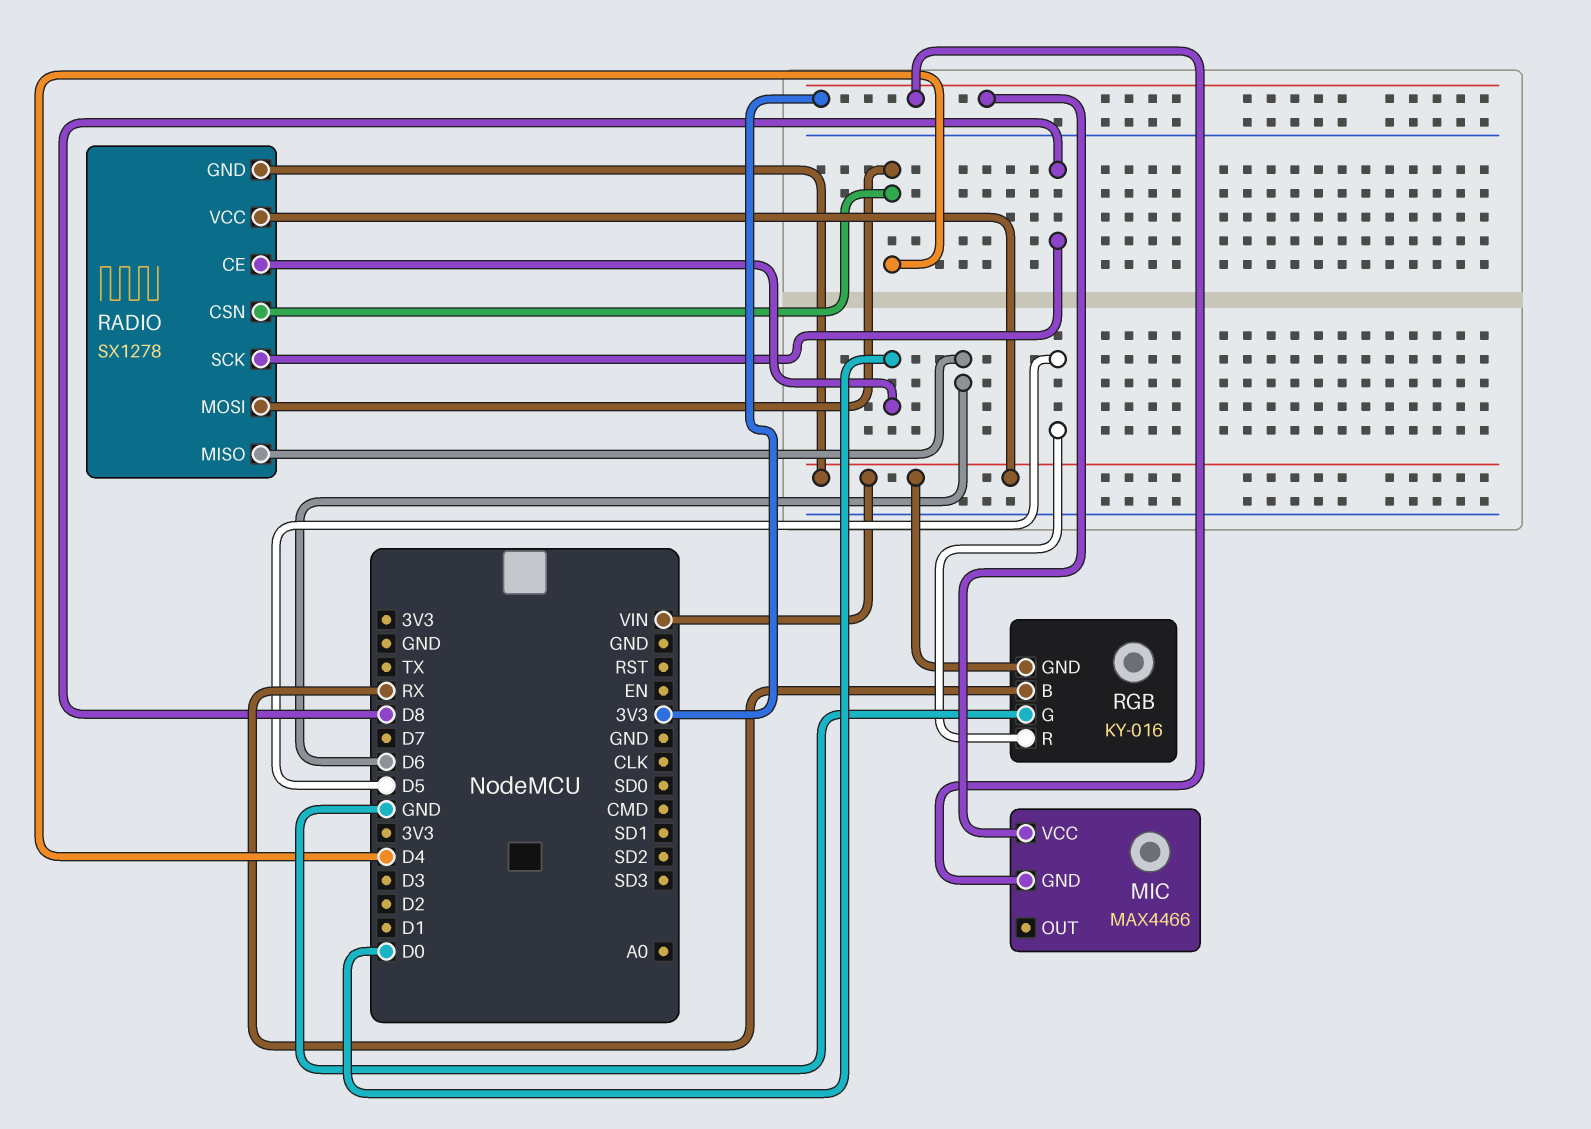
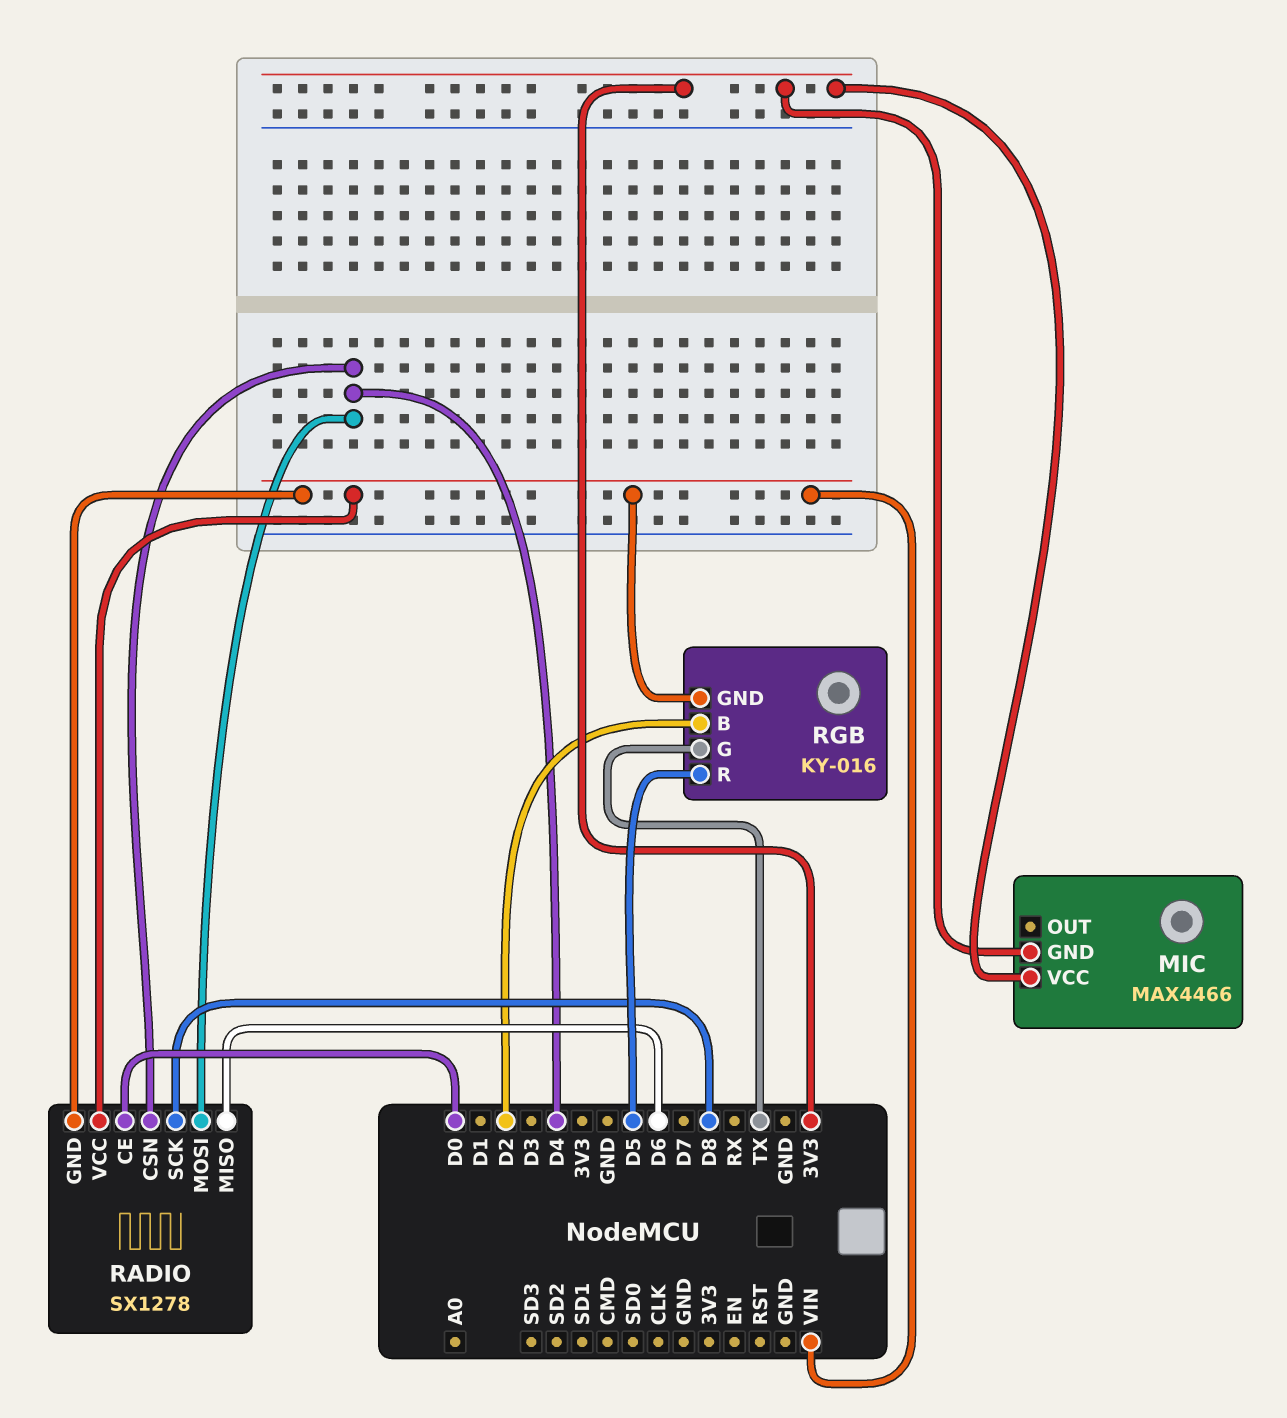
RGB pin B: RX -> D2
RGB pin G: GND -> TX

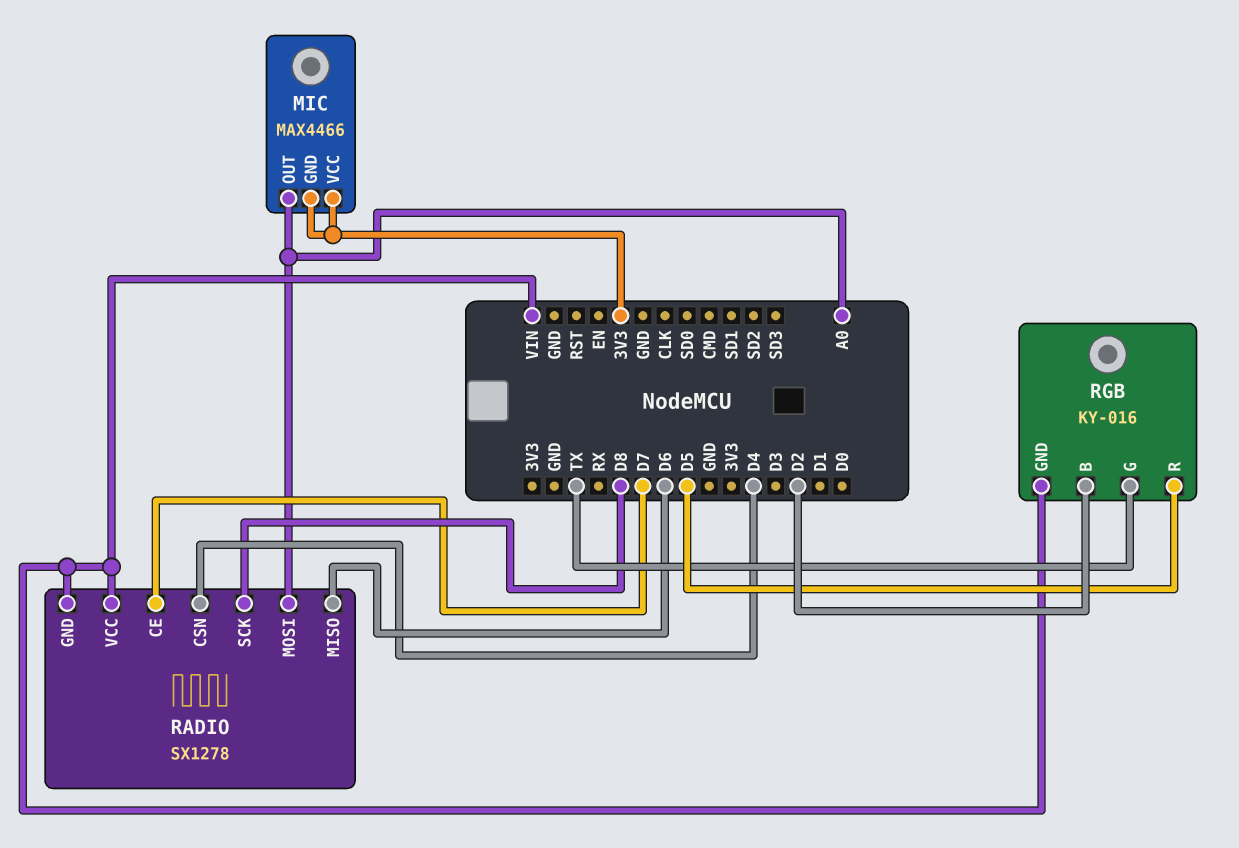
MIC pin OUT: none -> A0
RADIO pin CE: D0 -> D7
RADIO pin MOSI: D4 -> A0

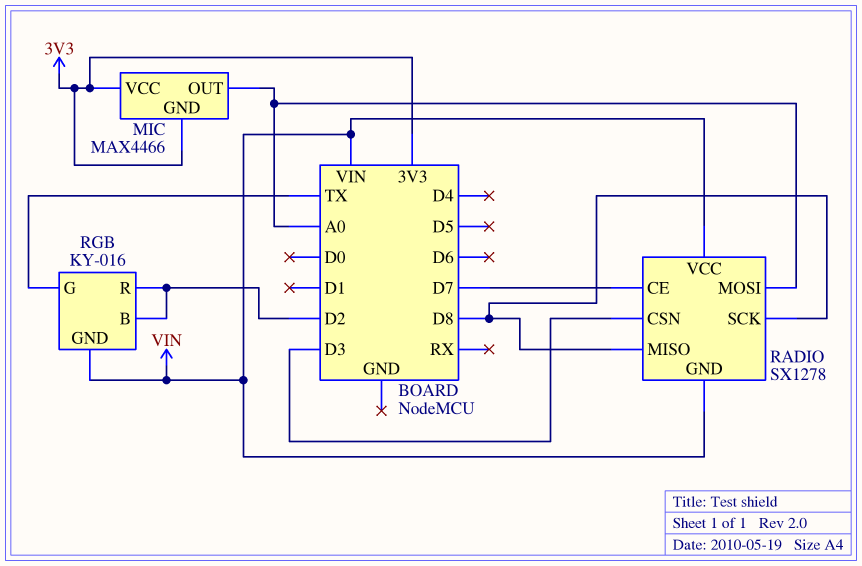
RADIO pin CSN: D4 -> D3
RADIO pin MISO: D6 -> D8
RGB pin R: D5 -> D2

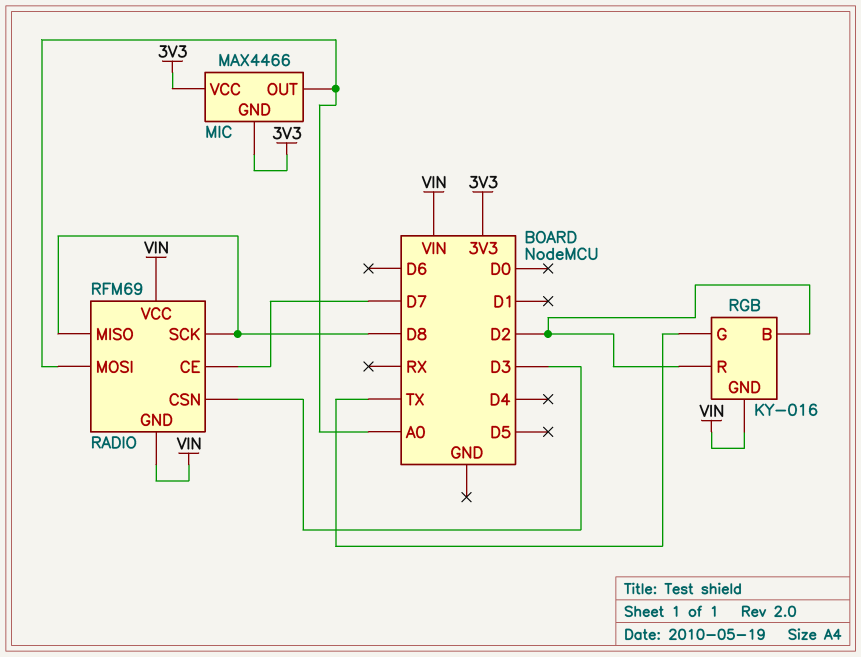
RADIO: SX1278 -> RFM69

